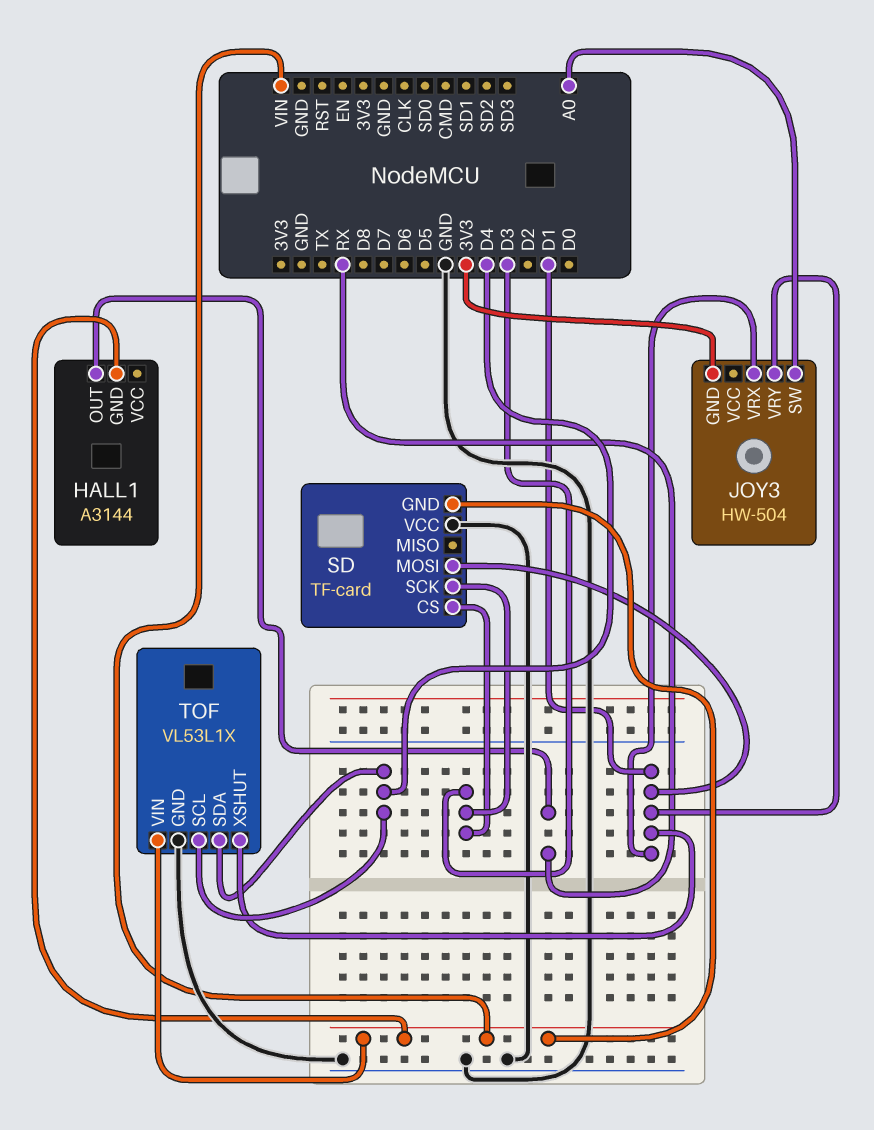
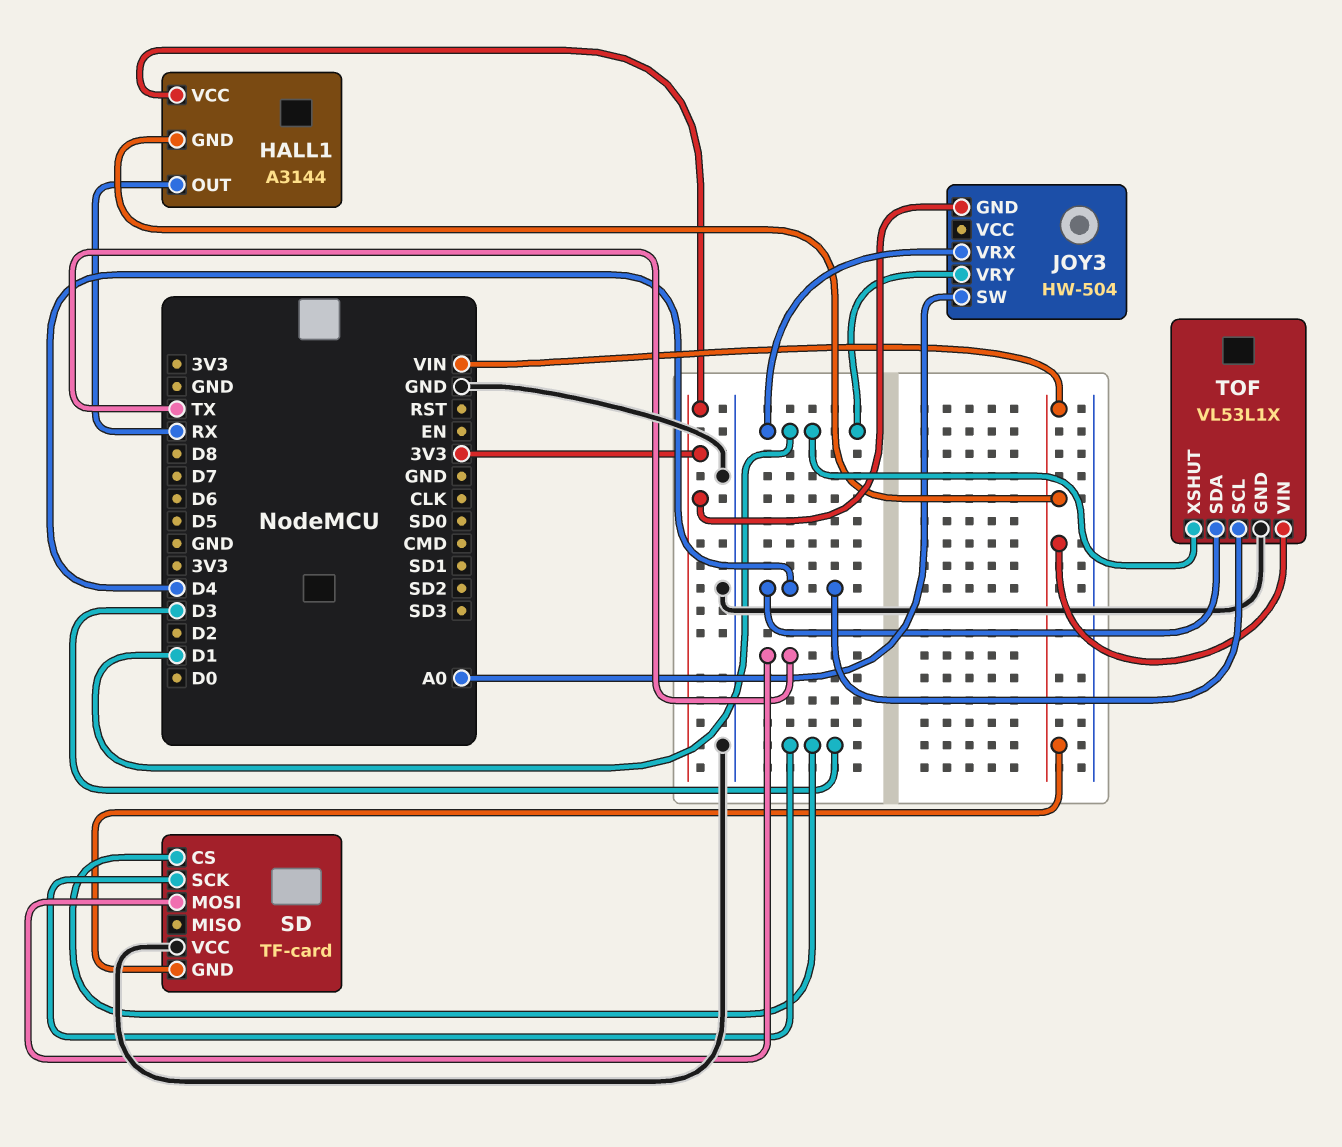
HALL1 pin VCC: none -> 3V3
SD pin MOSI: D1 -> TX

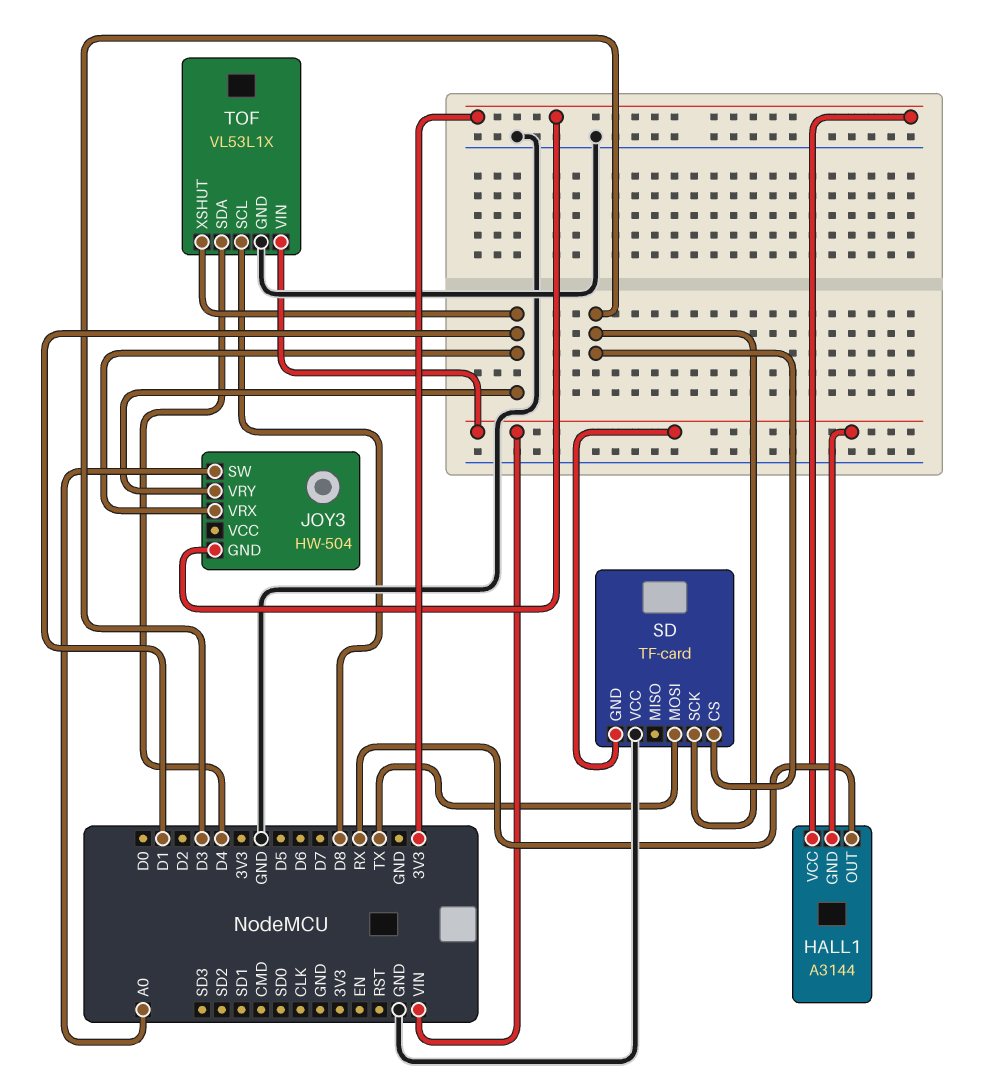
TOF pin SCL: D4 -> D8

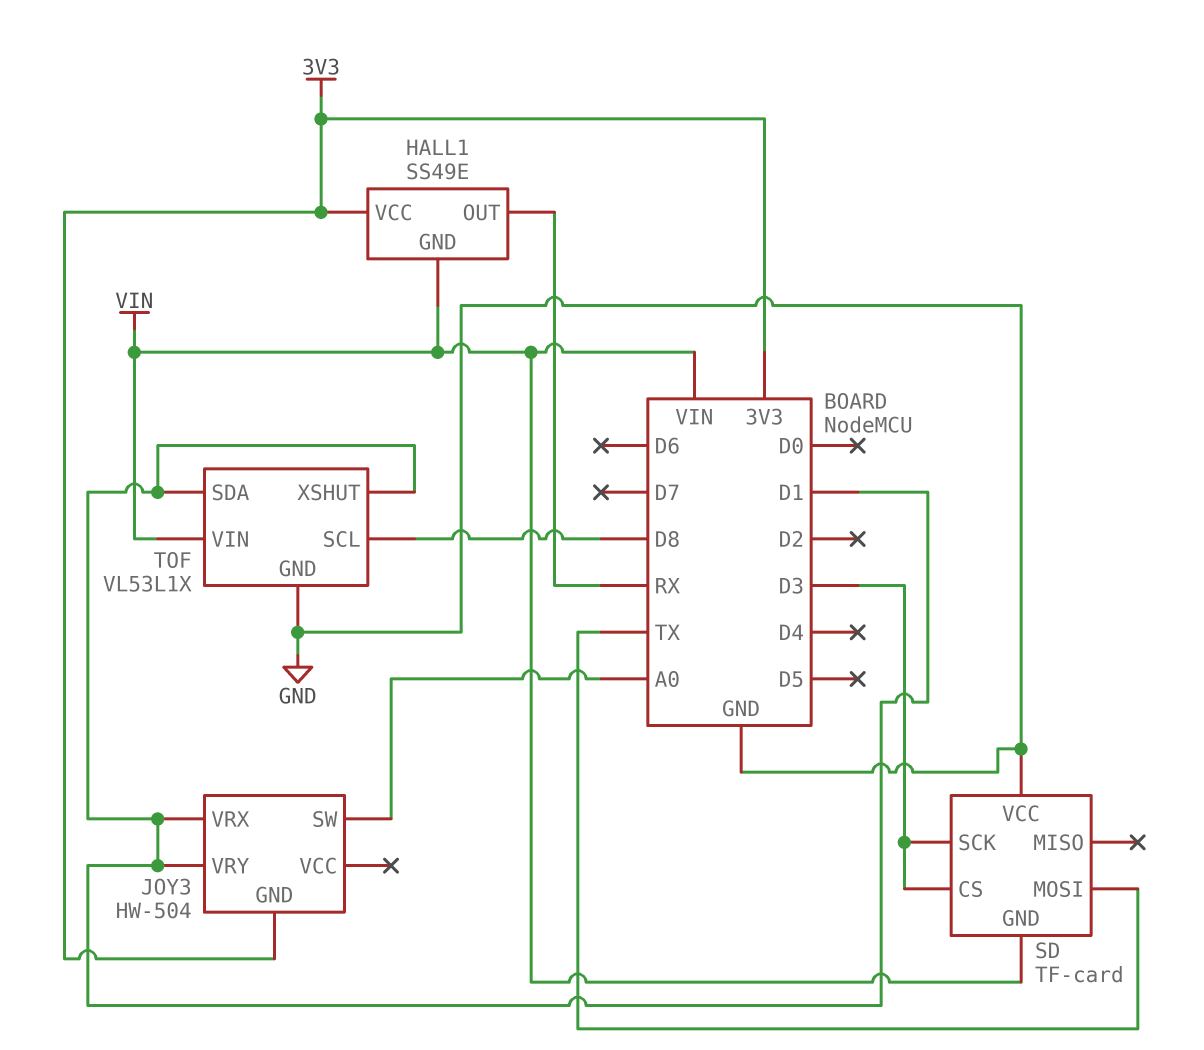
HALL1: A3144 -> SS49E
TOF pin SDA: D4 -> D1

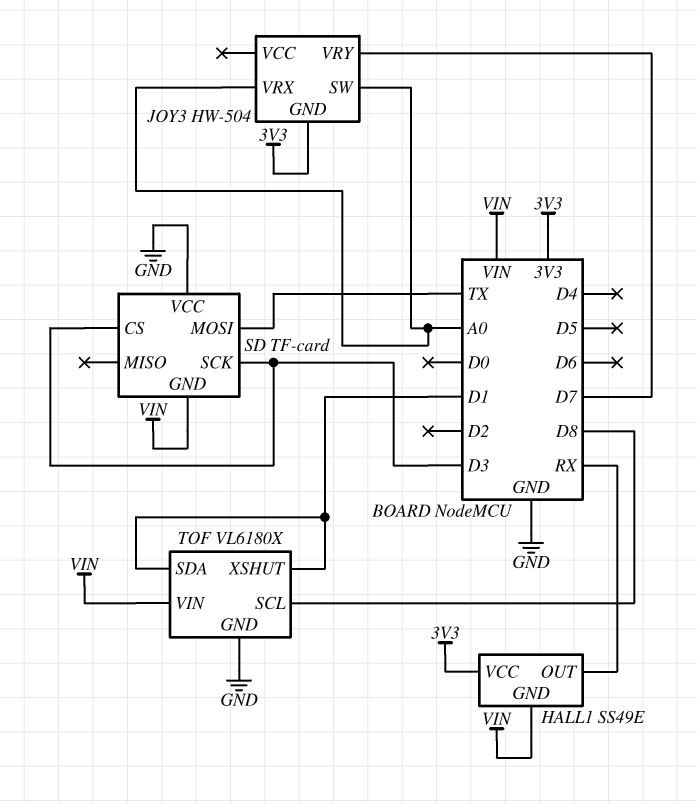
JOY3 pin VRX: D1 -> A0
JOY3 pin VRY: D1 -> D7
TOF: VL53L1X -> VL6180X

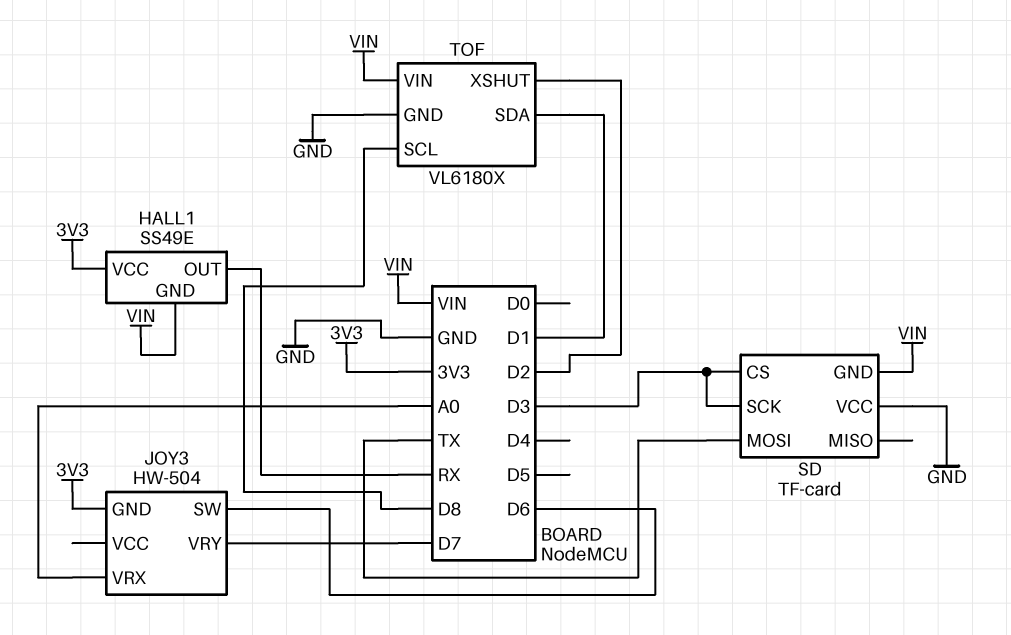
JOY3 pin SW: A0 -> D6
TOF pin XSHUT: D1 -> D2

